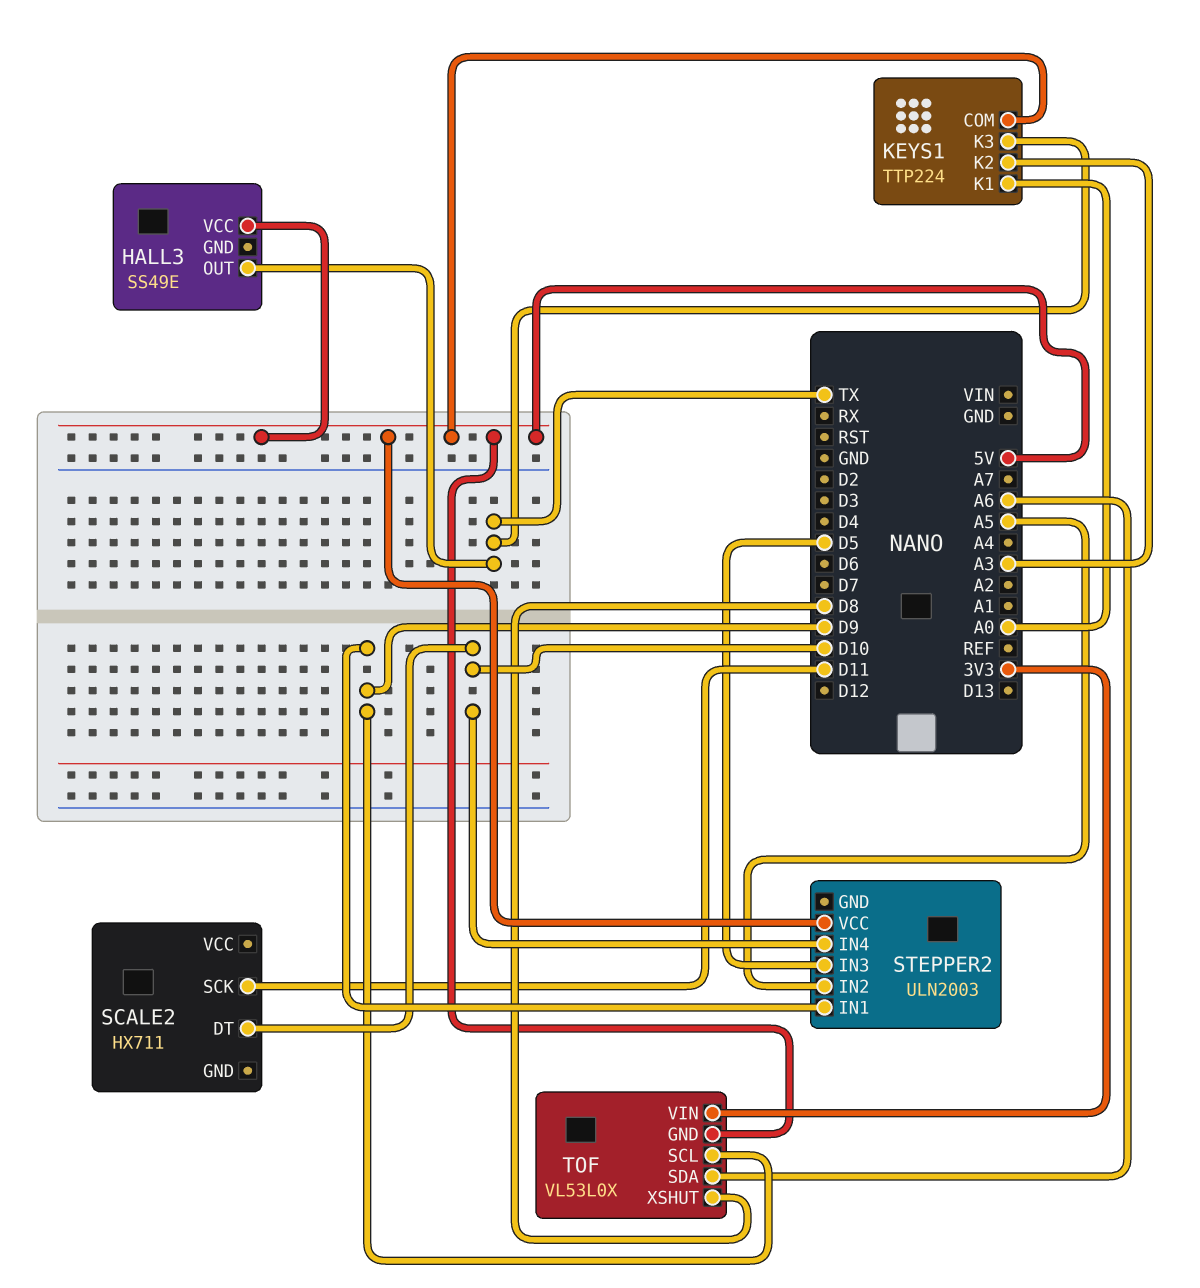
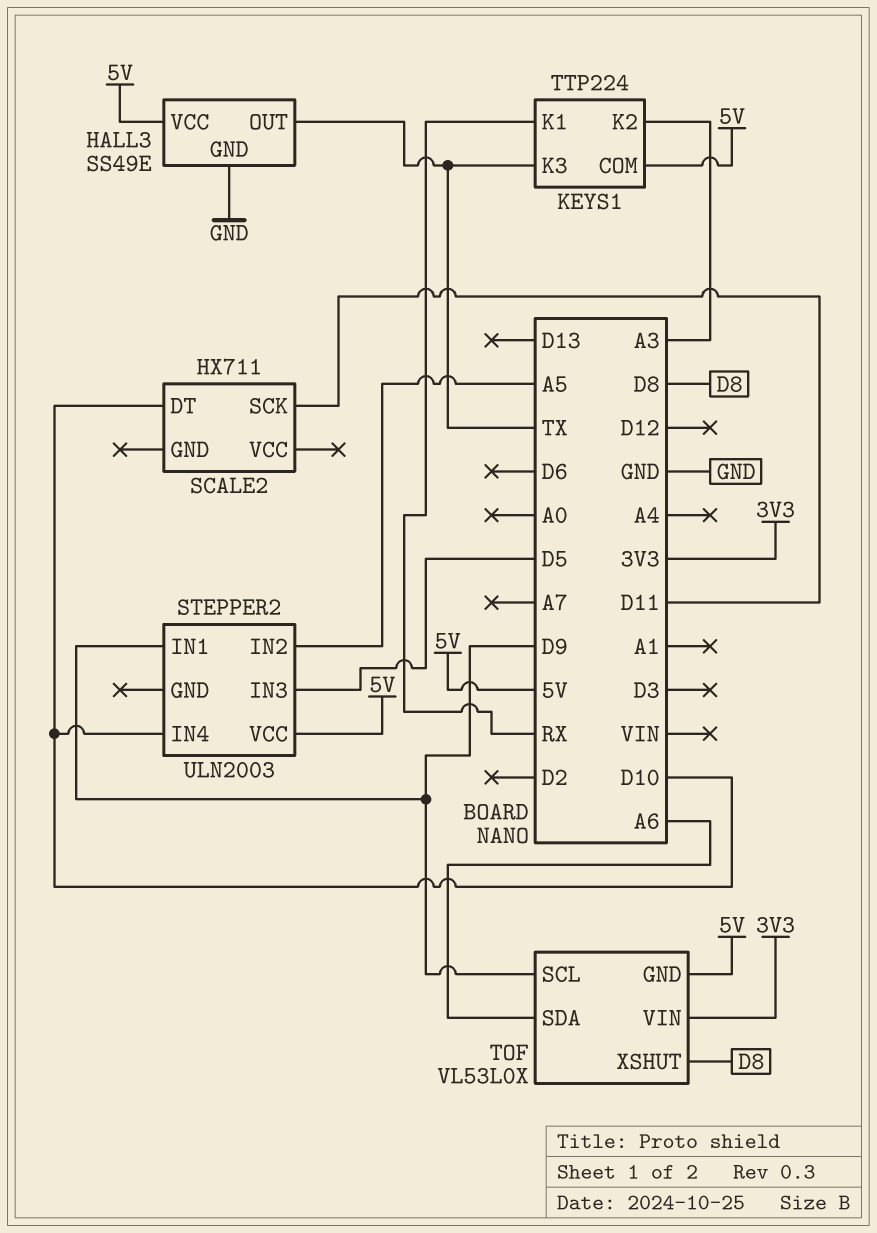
HALL3 pin GND: none -> GND
KEYS1 pin K1: A0 -> RX

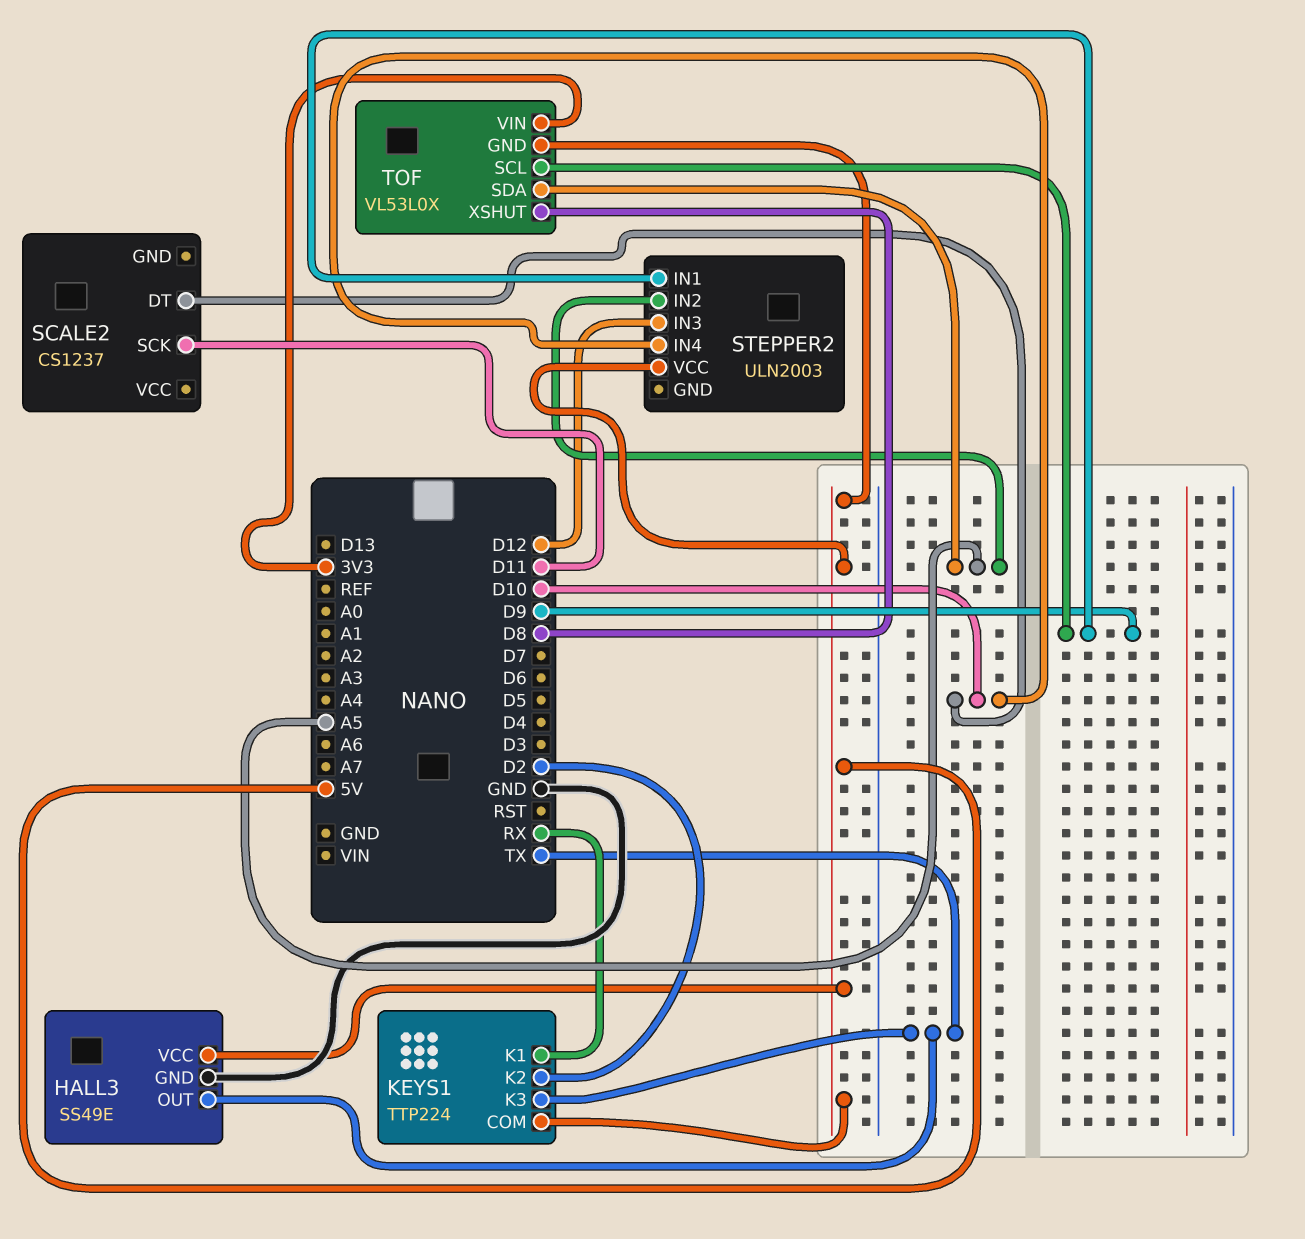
KEYS1 pin K2: A3 -> D2
SCALE2: HX711 -> CS1237
STEPPER2 pin IN3: D5 -> D12
TOF pin SDA: A6 -> A5

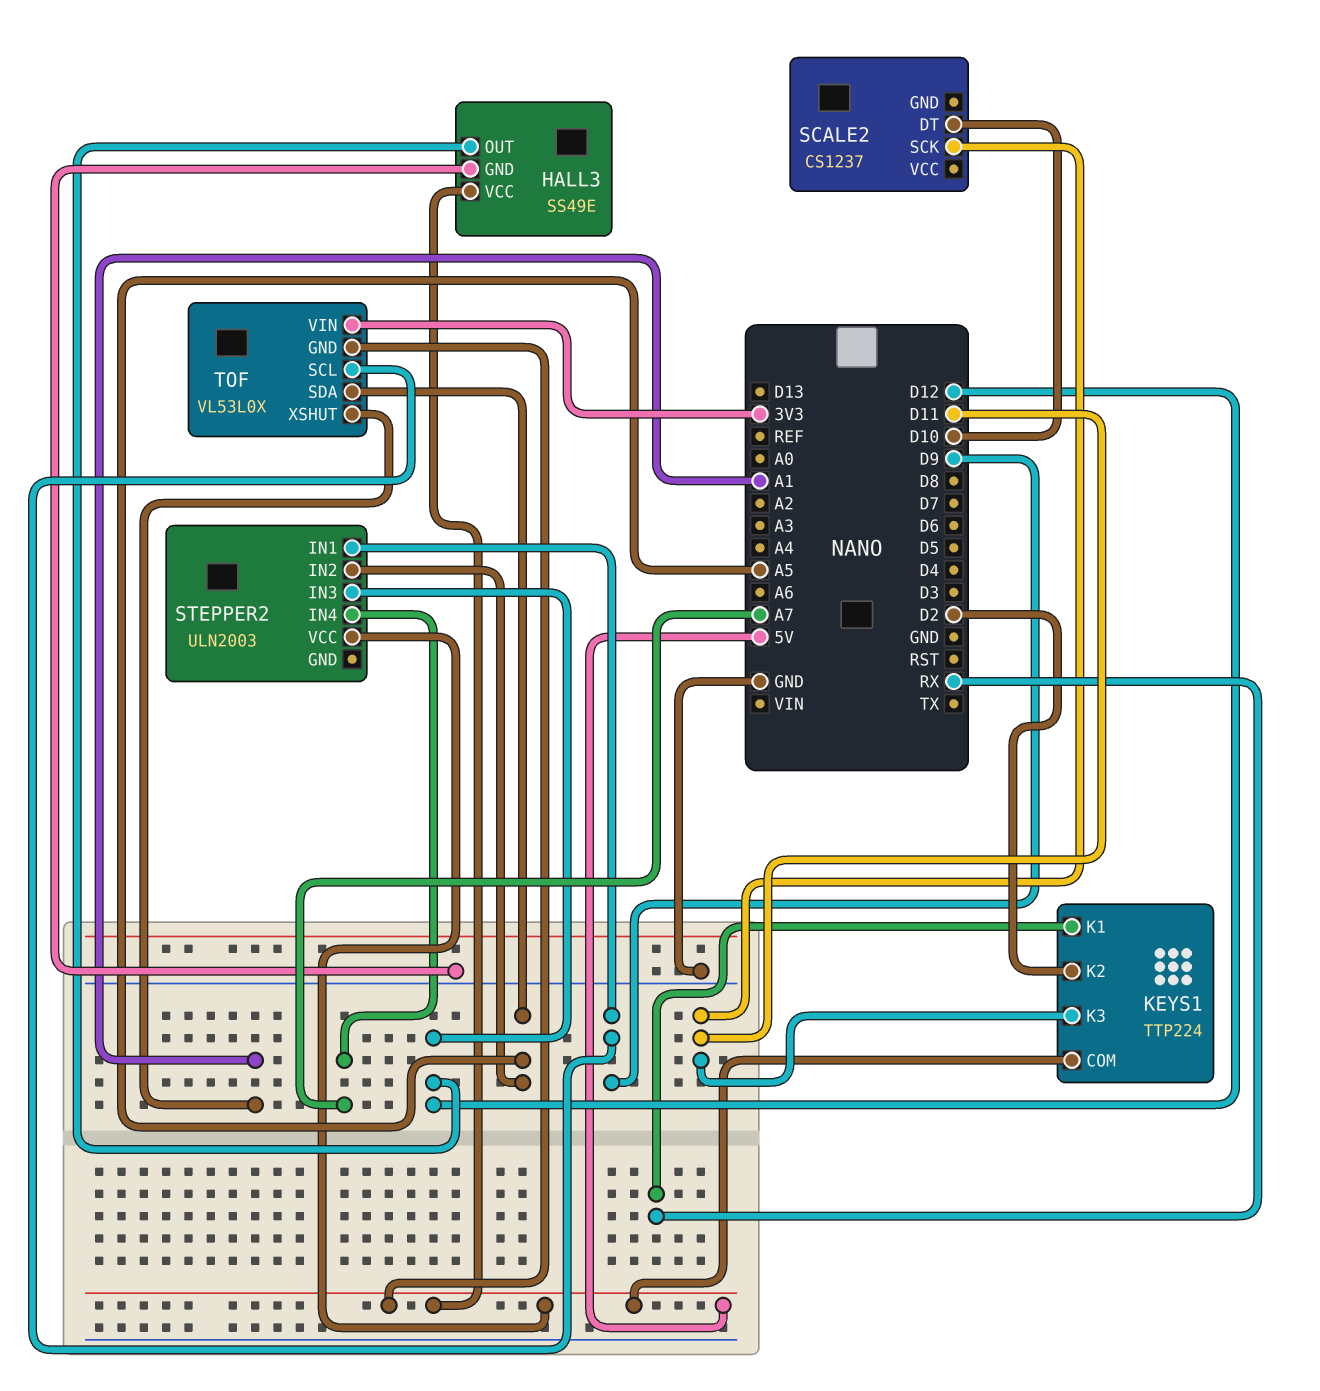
HALL3 pin OUT: TX -> D12
KEYS1 pin K3: TX -> D11
STEPPER2 pin IN4: D10 -> A7
TOF pin XSHUT: D8 -> A1

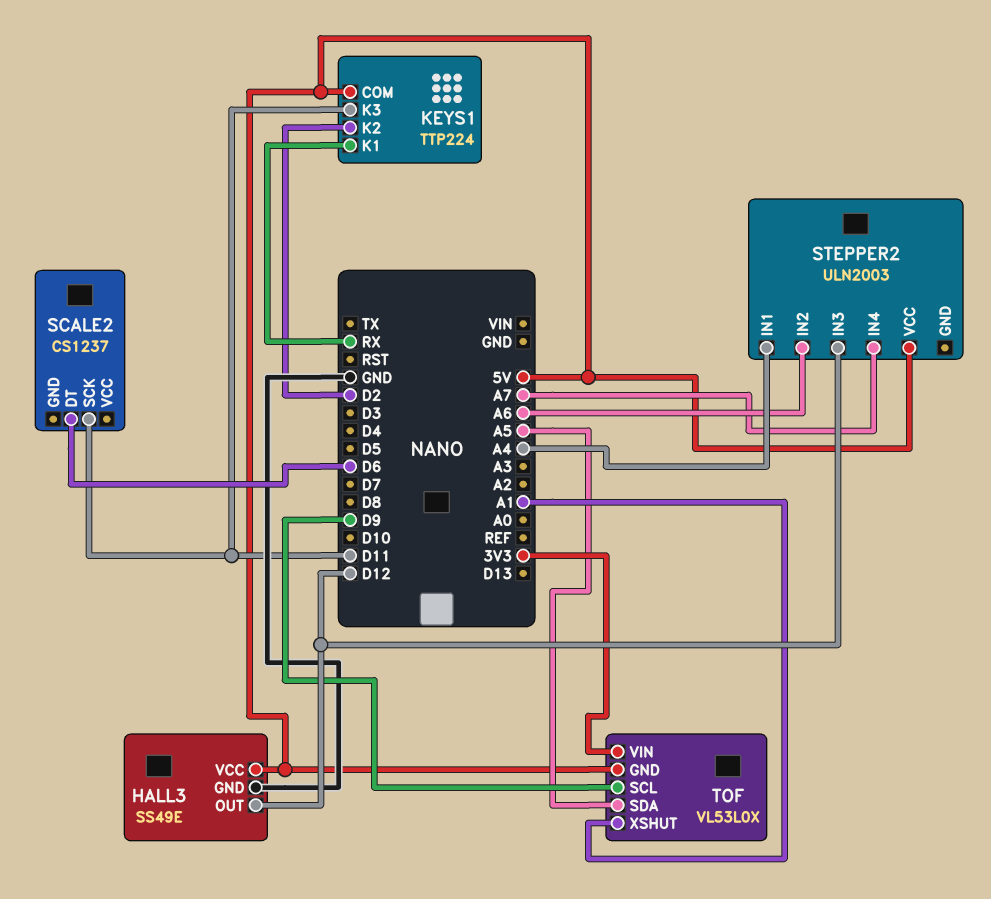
SCALE2 pin DT: D10 -> D6
STEPPER2 pin IN1: D9 -> A4
STEPPER2 pin IN2: A5 -> A6

